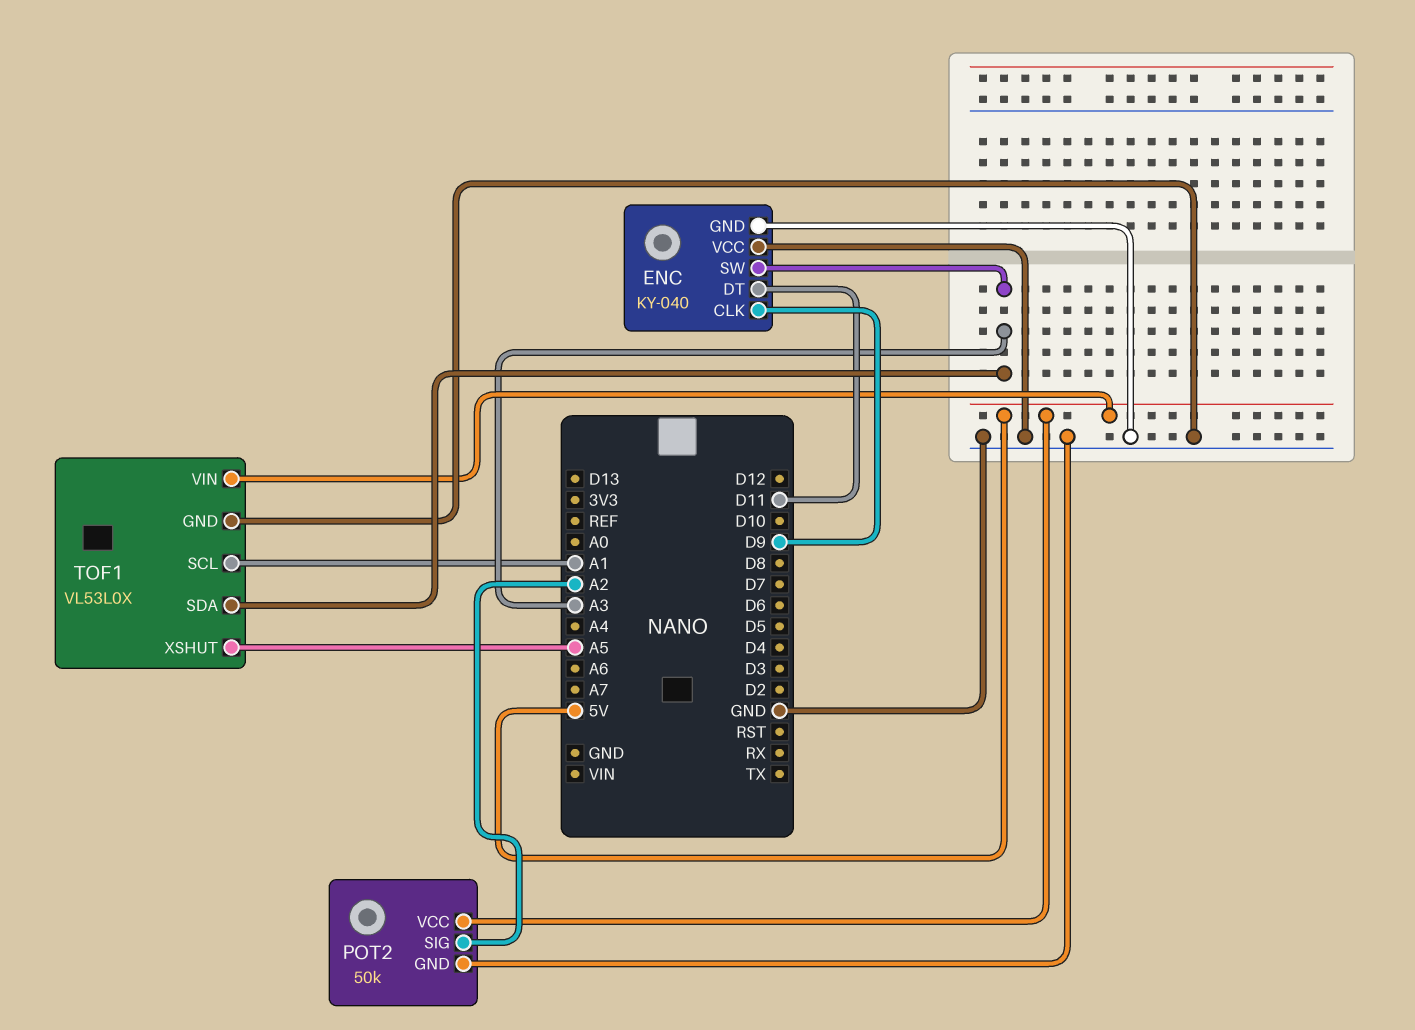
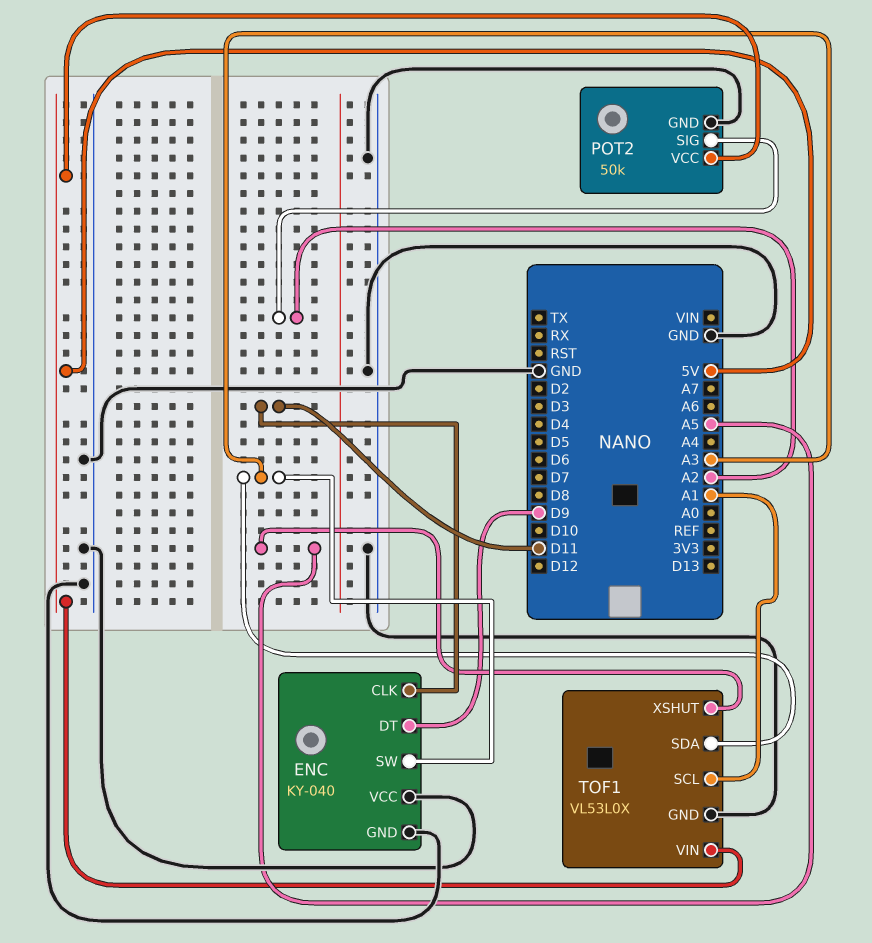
ENC pin CLK: D9 -> D11
ENC pin DT: D11 -> D9

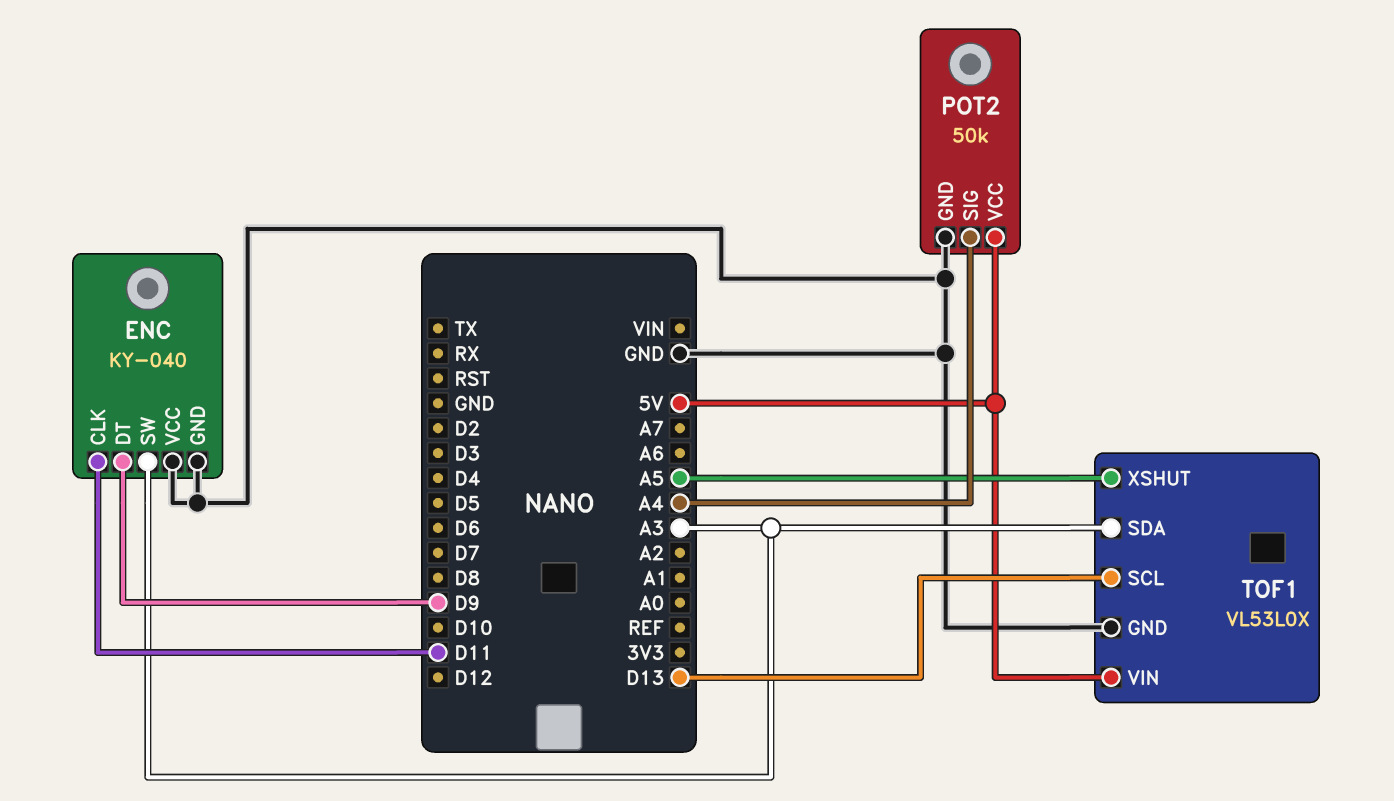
POT2 pin SIG: A2 -> A4
TOF1 pin SCL: A1 -> D13

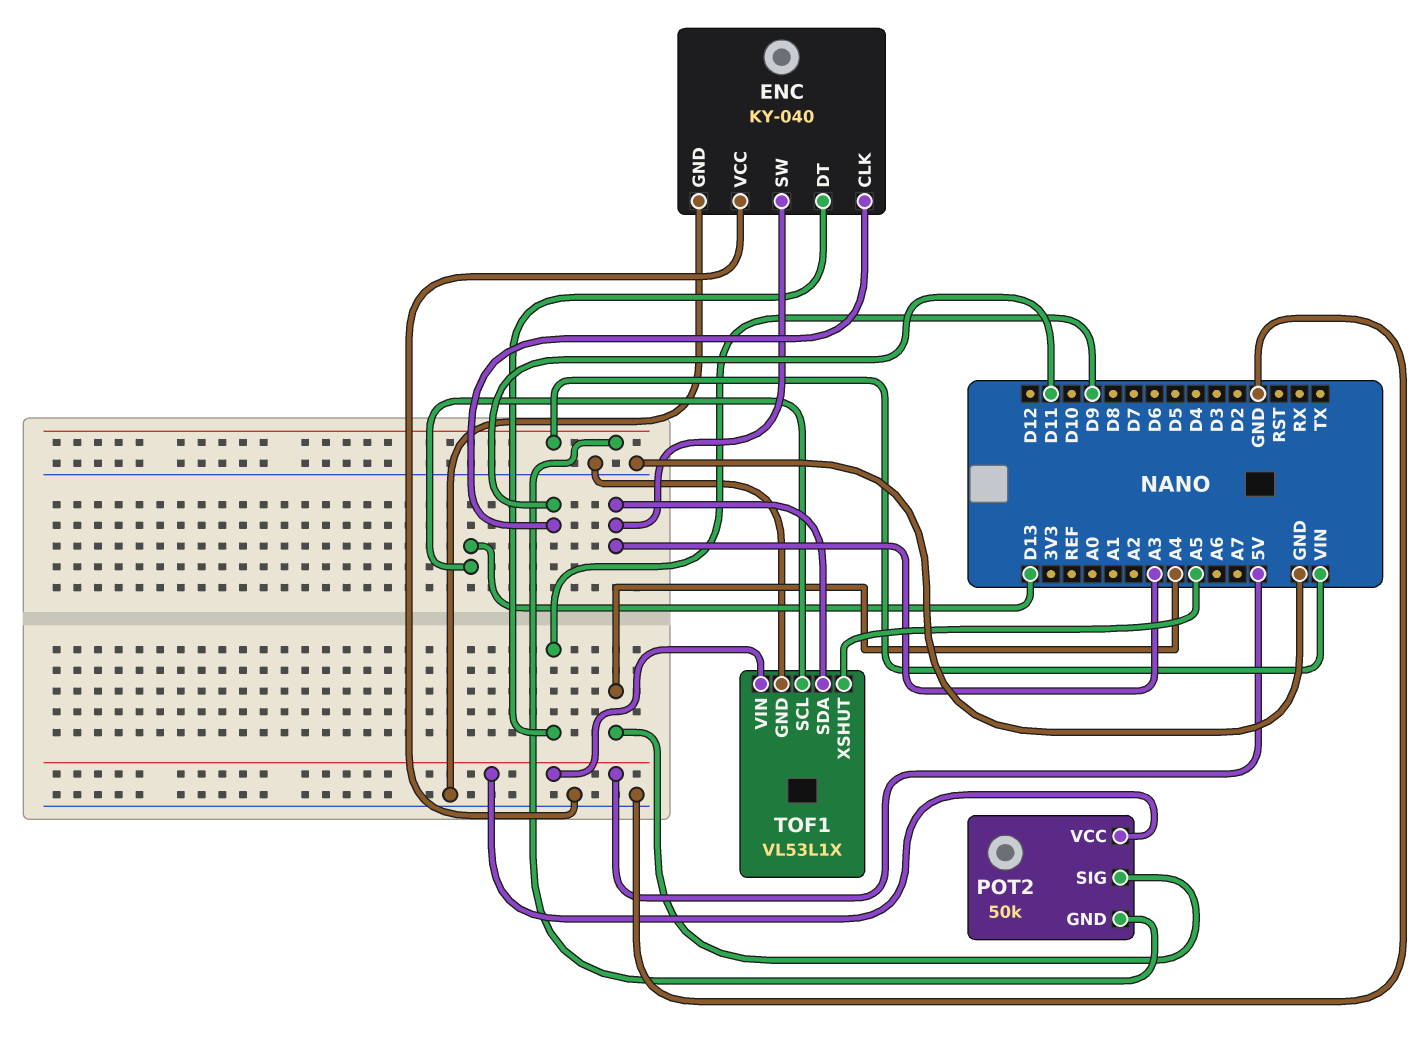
POT2 pin GND: GND -> VIN
TOF1: VL53L0X -> VL53L1X

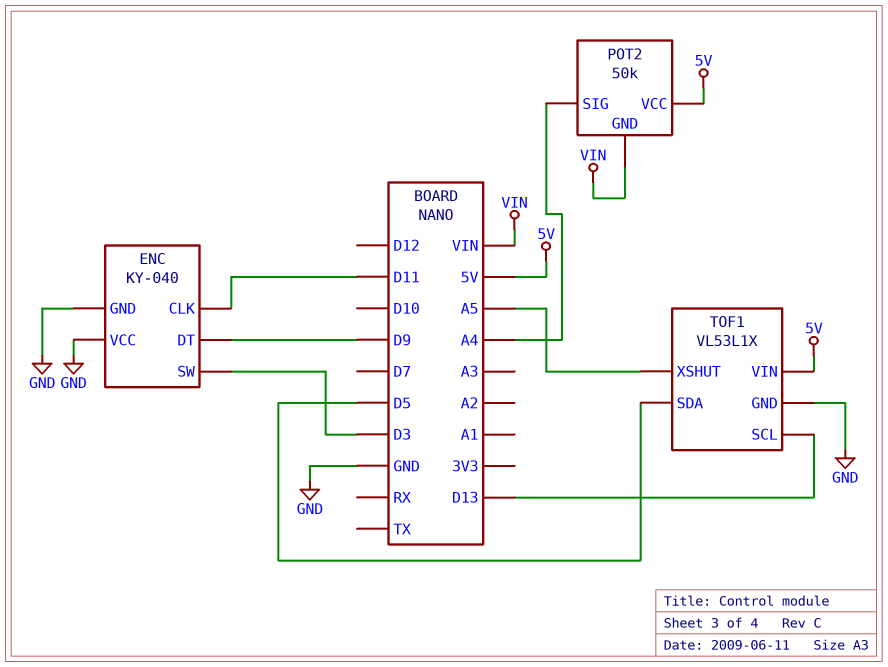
ENC pin SW: A3 -> D3
TOF1 pin SDA: A3 -> D5

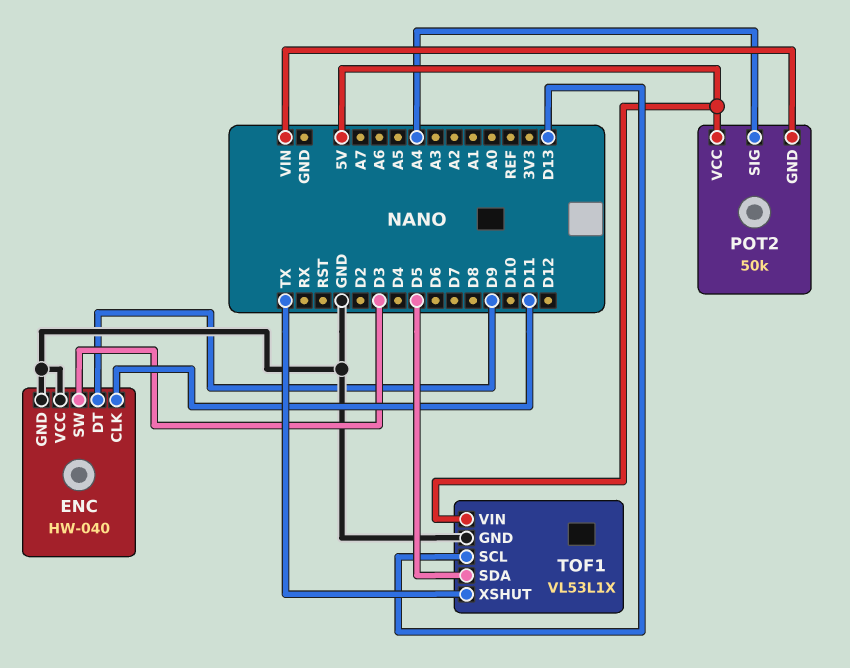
ENC: KY-040 -> HW-040
TOF1 pin XSHUT: A5 -> TX

